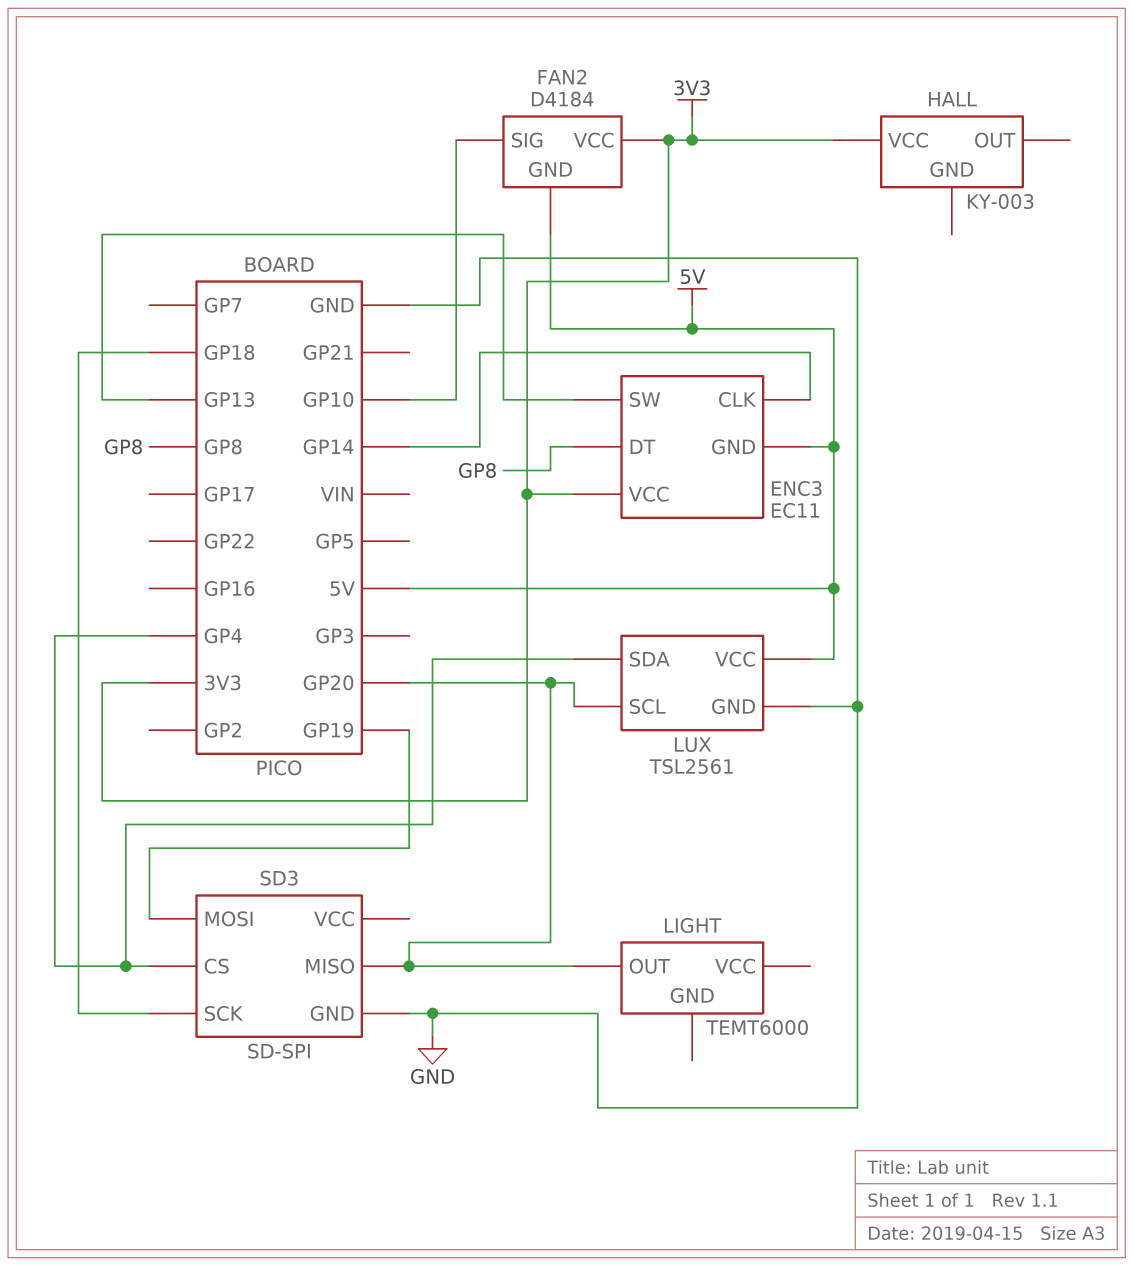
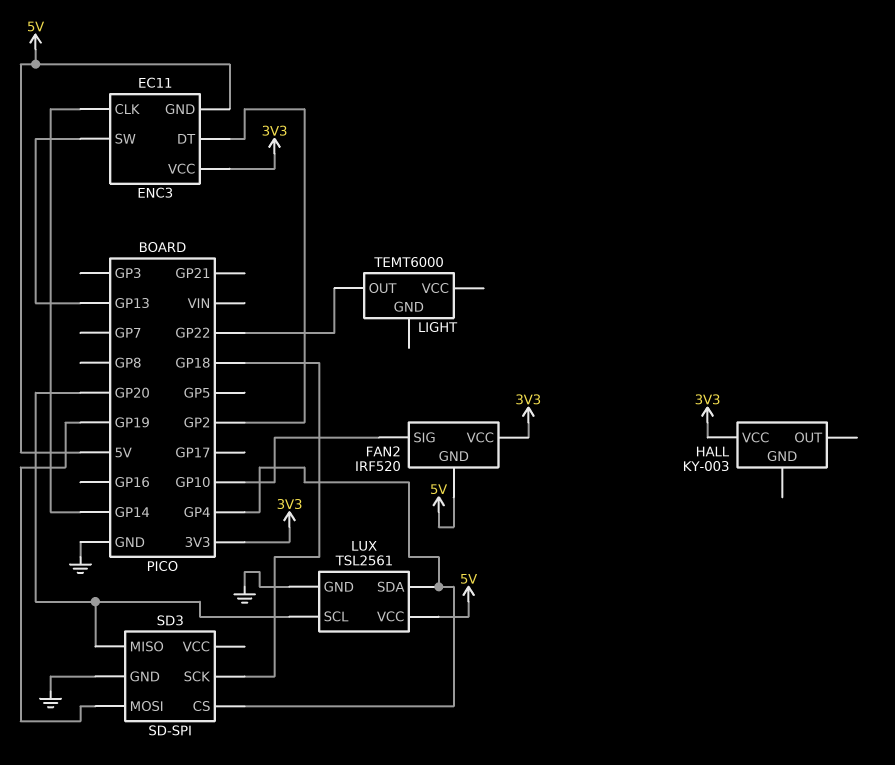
ENC3 pin DT: GP8 -> GP2
FAN2: D4184 -> IRF520
LIGHT pin OUT: GP20 -> GP22

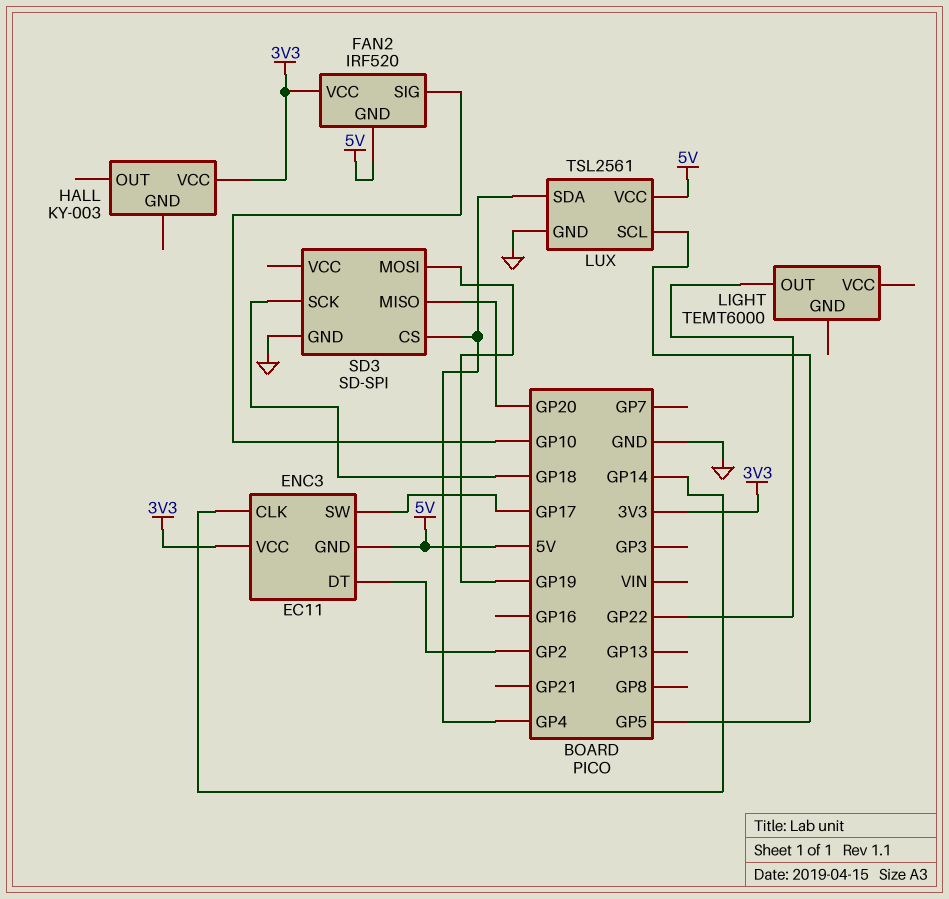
ENC3 pin SW: GP13 -> GP17
LUX pin SCL: GP20 -> GP5

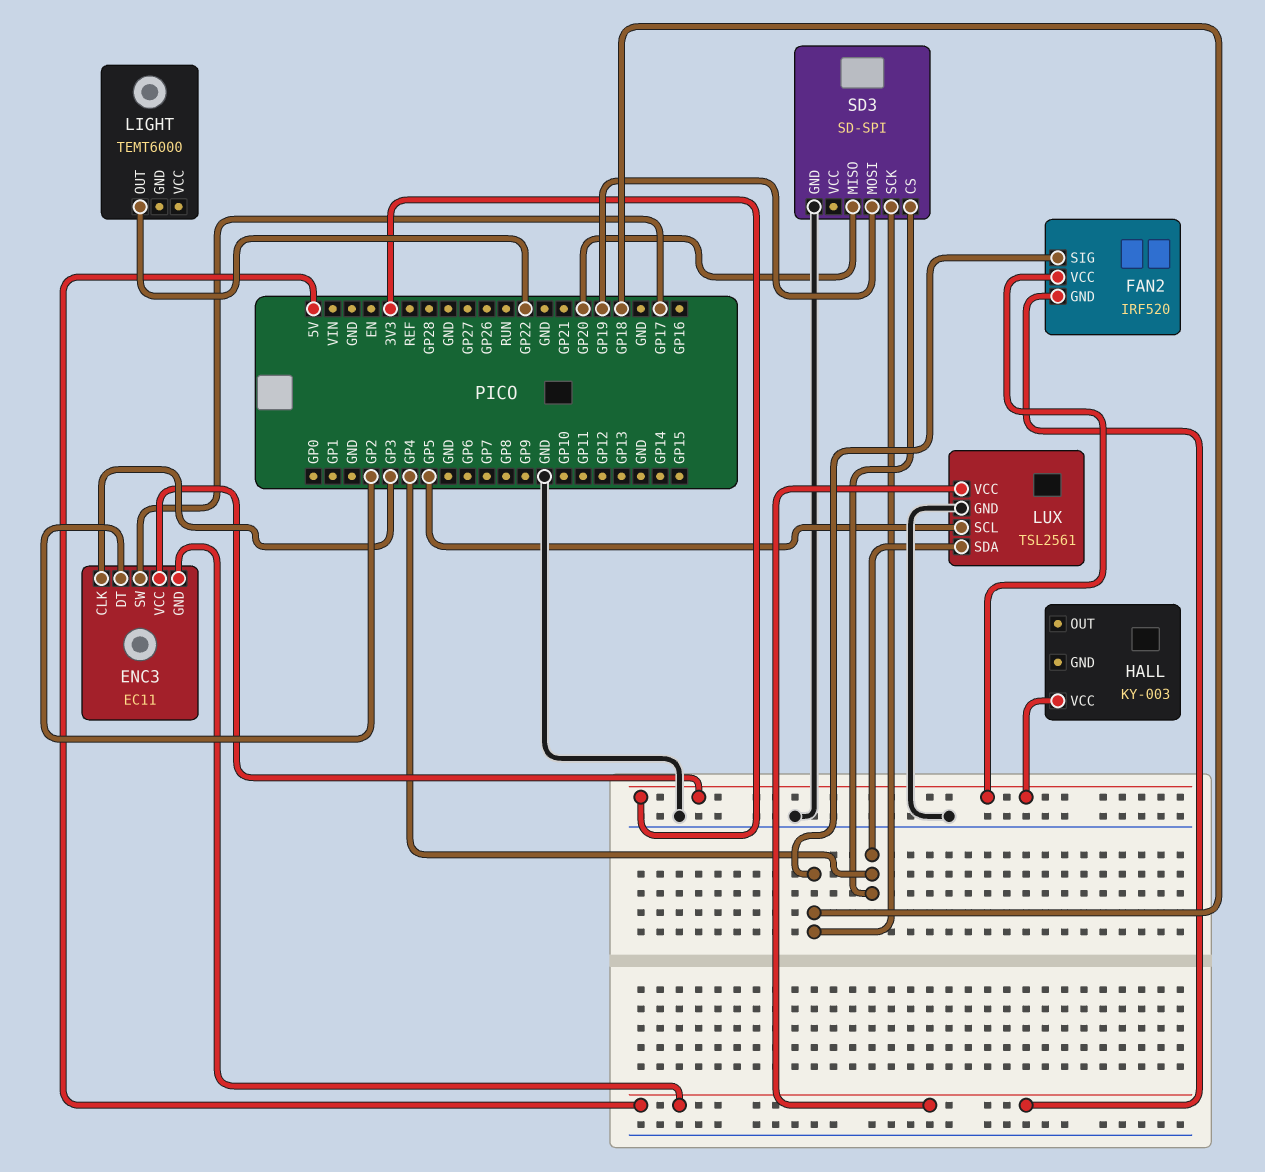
ENC3 pin CLK: GP14 -> GP3
FAN2 pin SIG: GP10 -> GP18

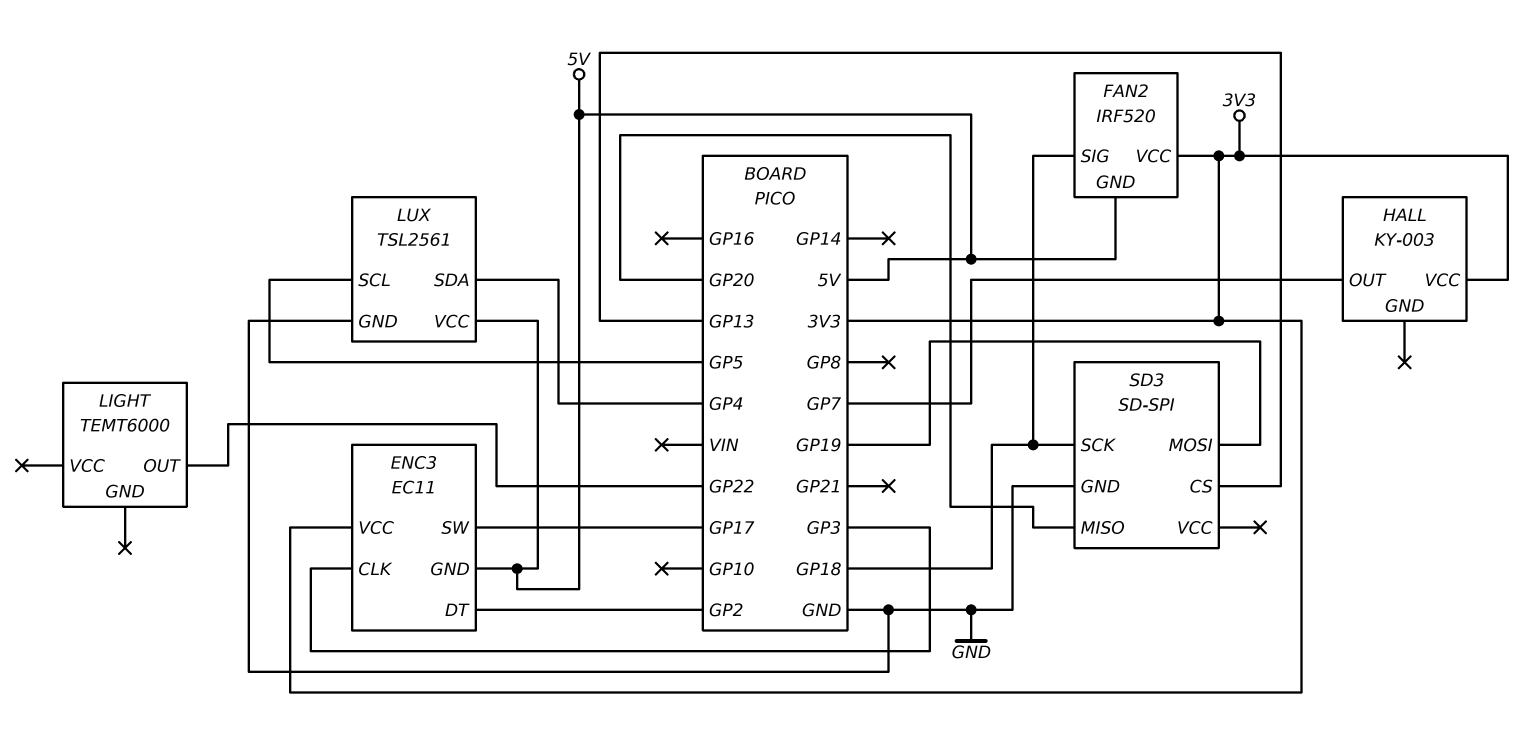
HALL pin OUT: none -> GP7
SD3 pin CS: GP4 -> GP13

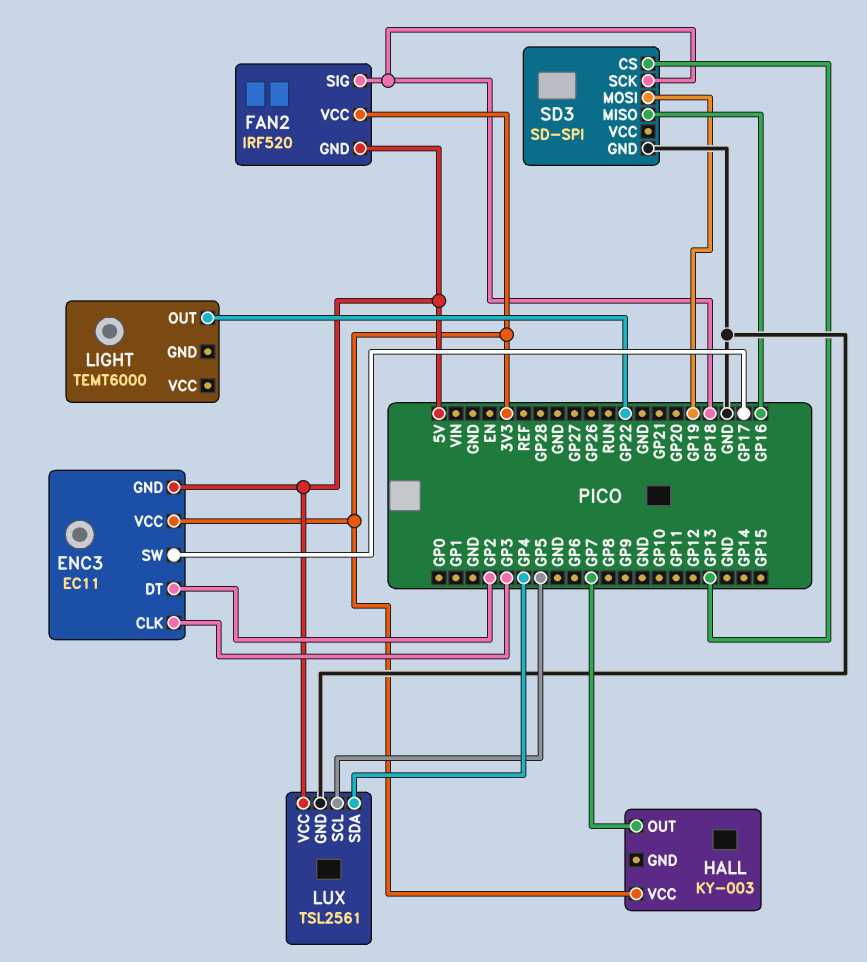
SD3 pin MISO: GP20 -> GP16

